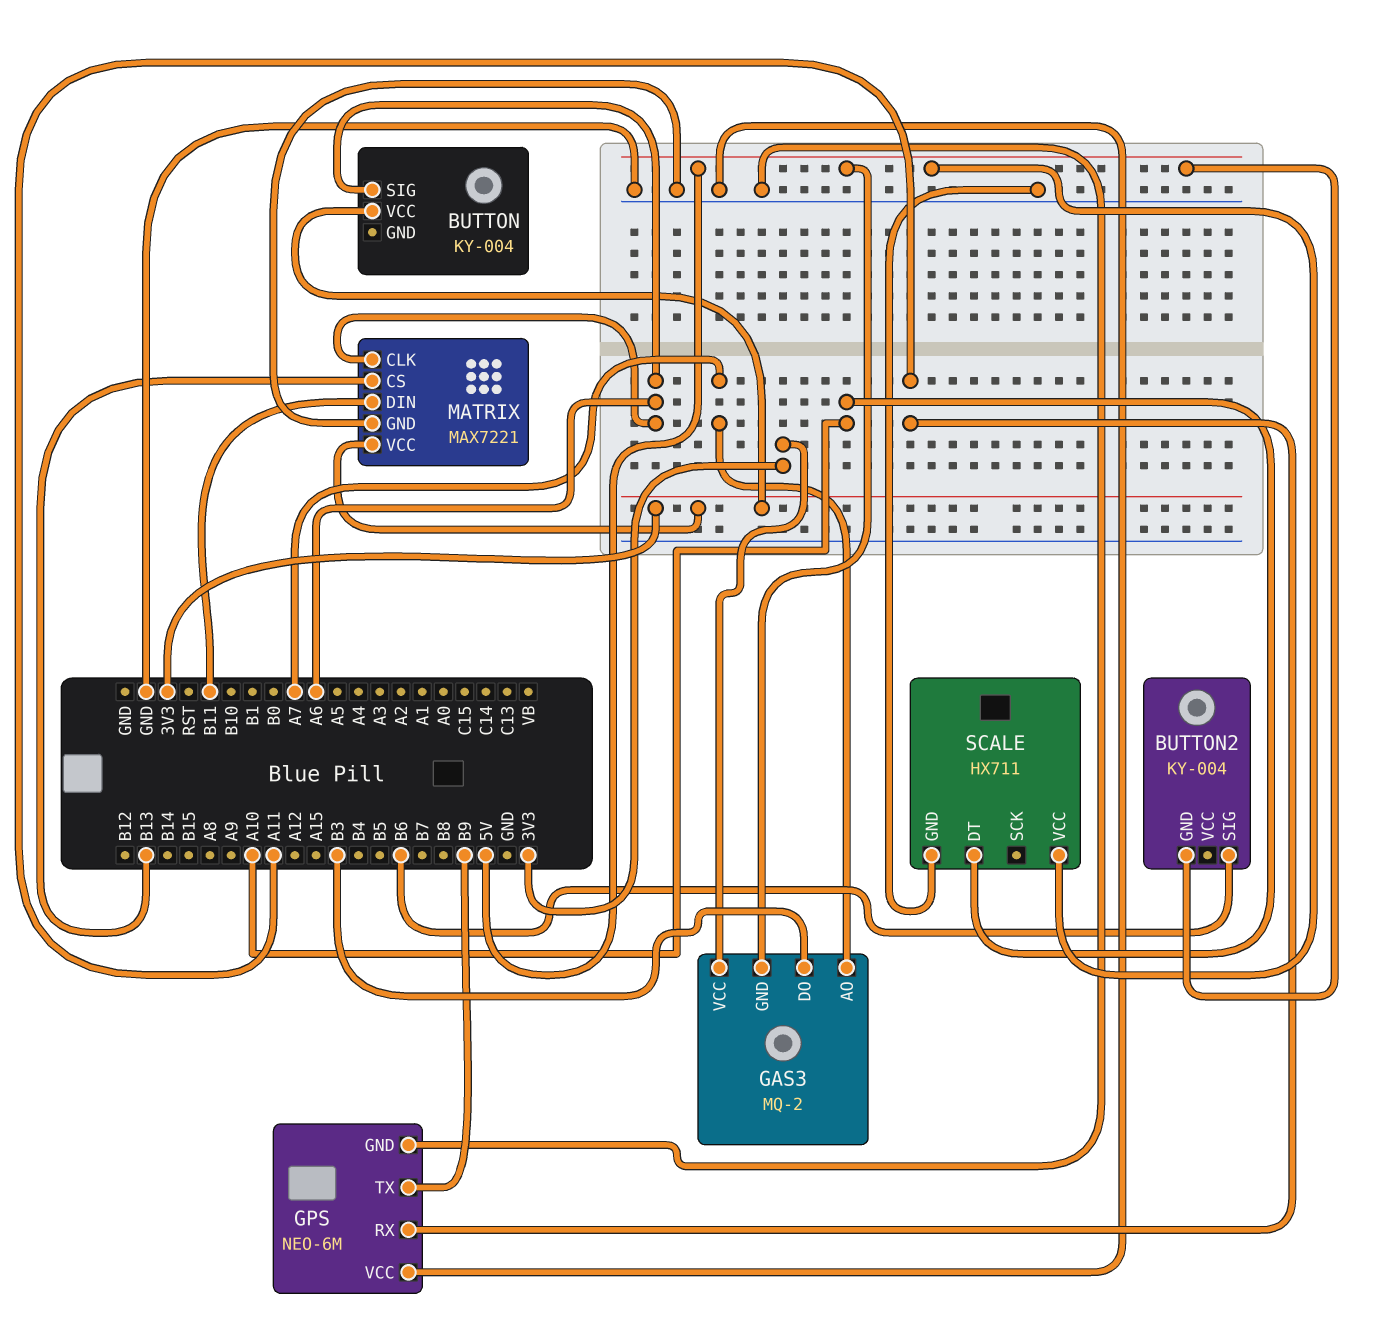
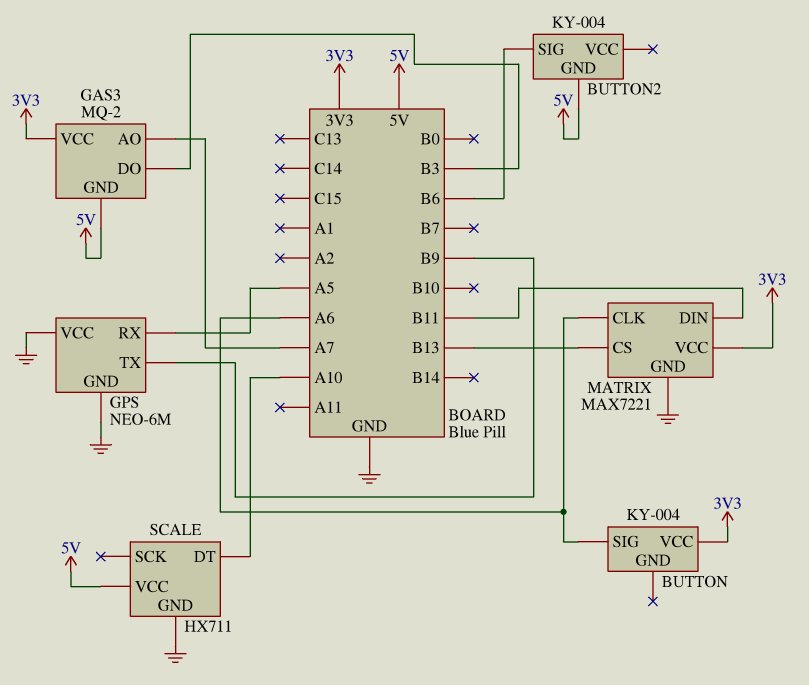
GPS pin RX: A11 -> A5

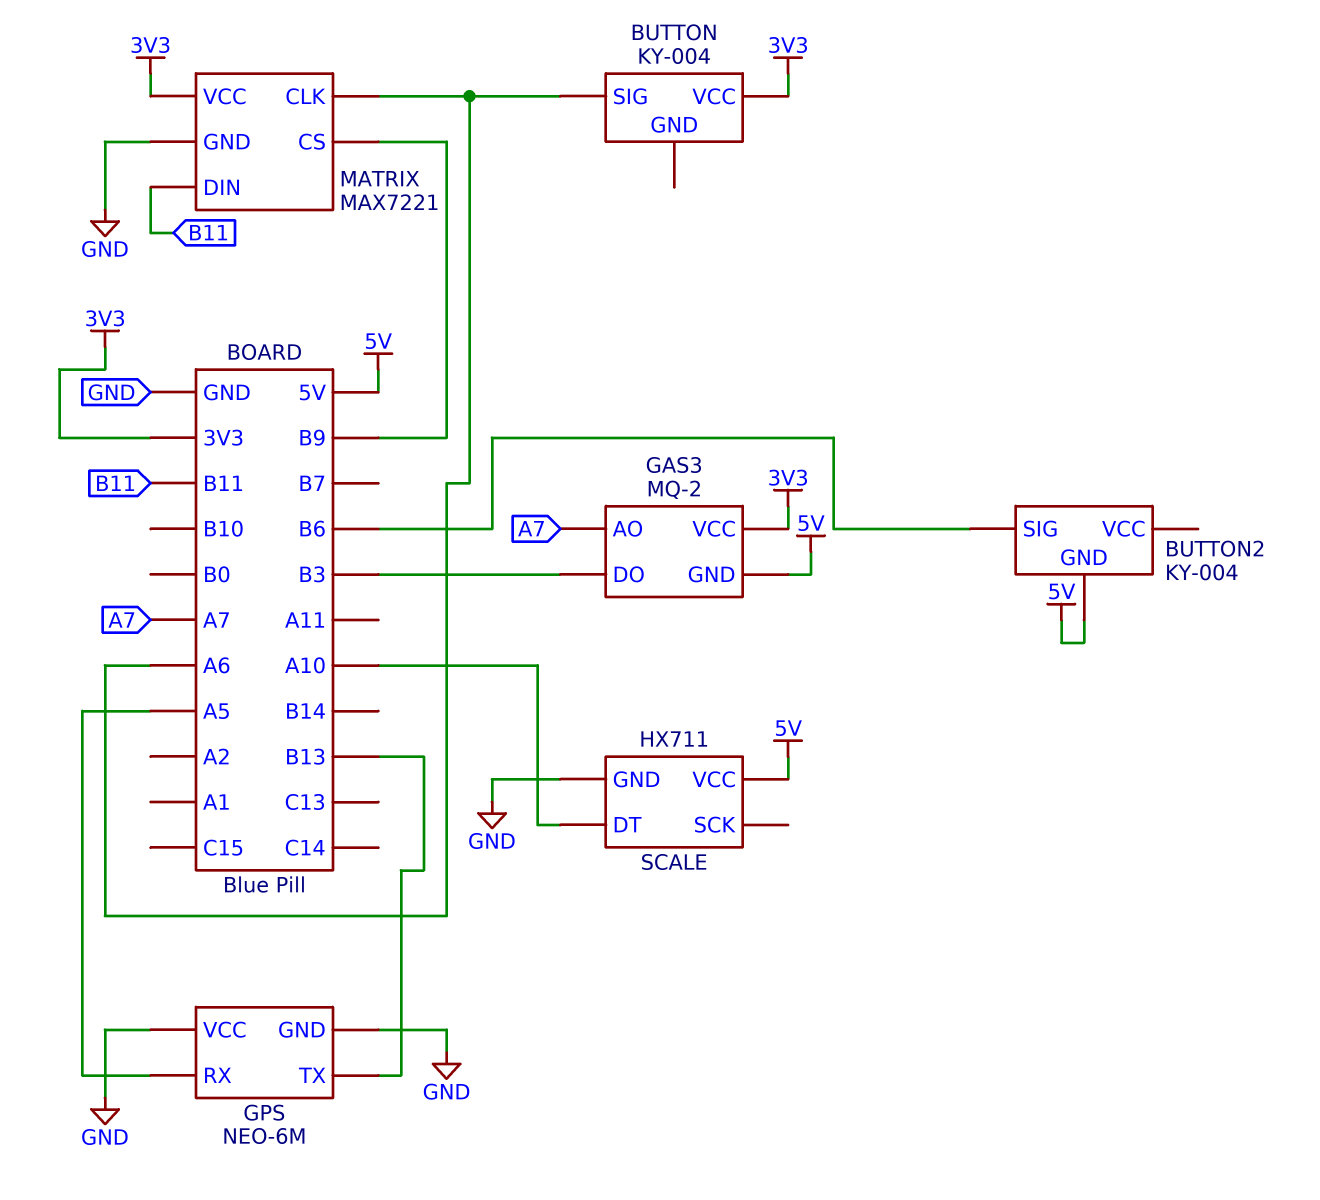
GPS pin TX: B9 -> B13
MATRIX pin CS: B13 -> B9

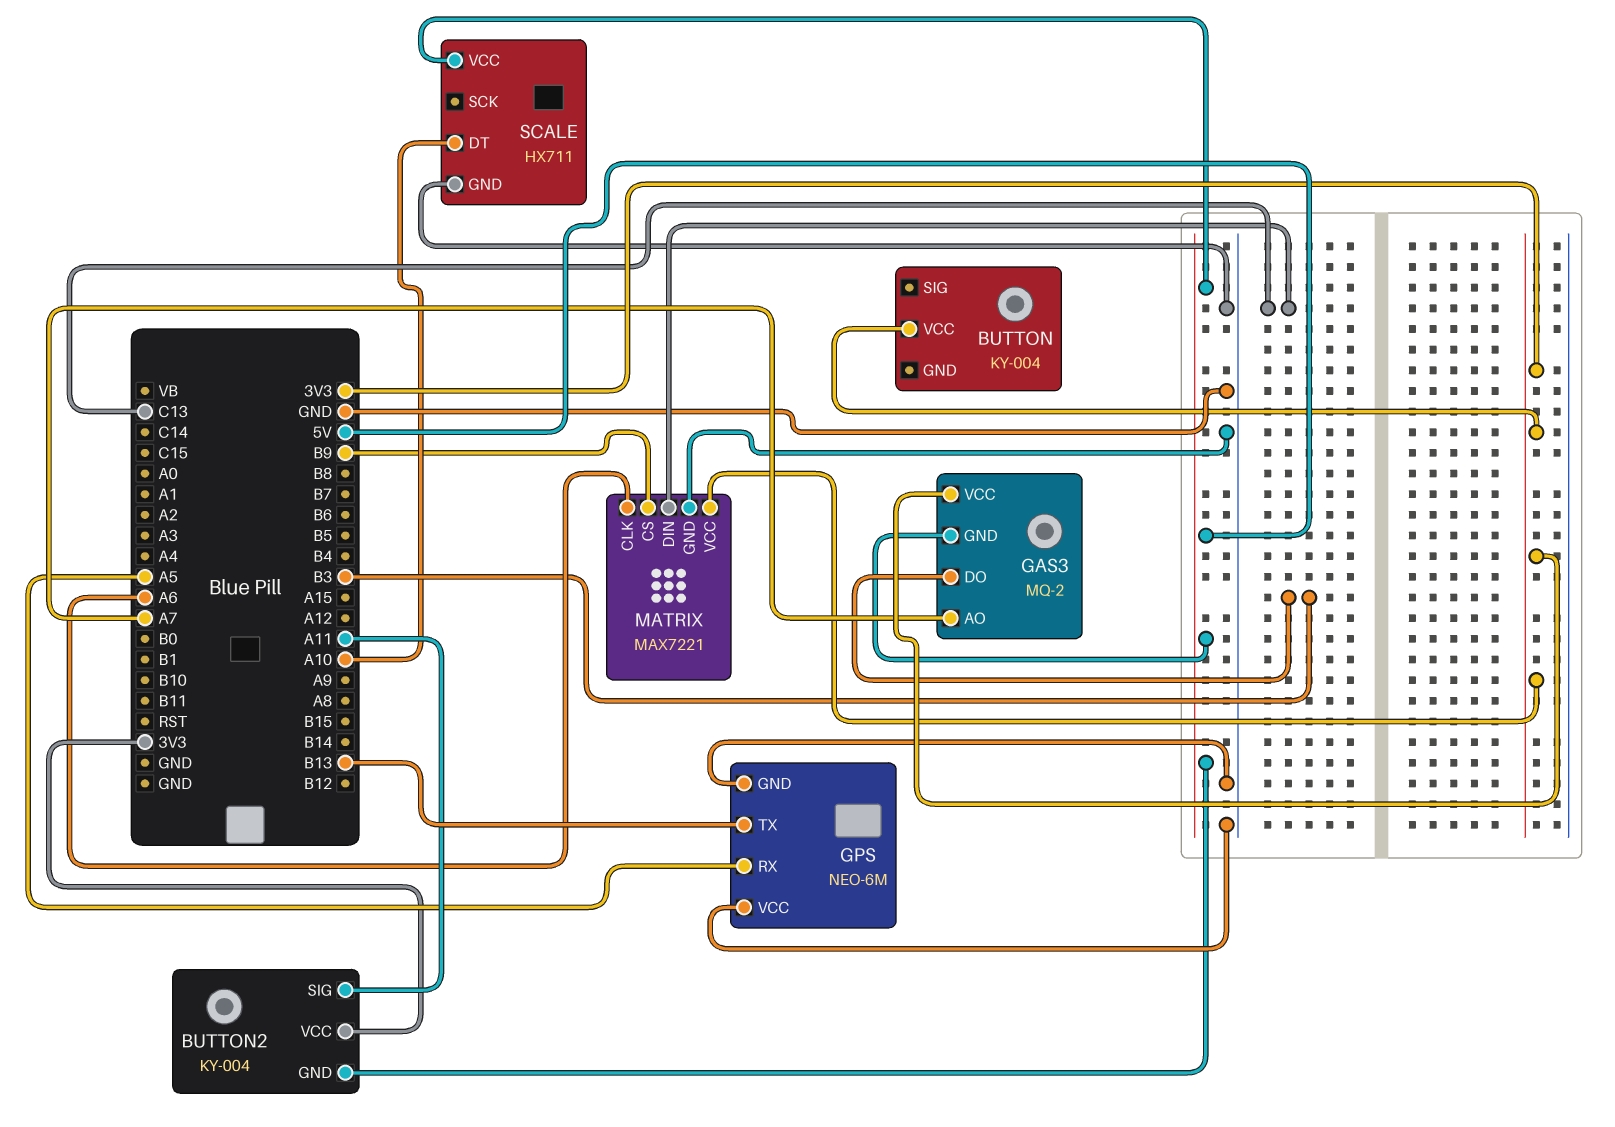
BUTTON pin SIG: A6 -> none
BUTTON2 pin SIG: B6 -> A11
BUTTON2 pin VCC: none -> 3V3
MATRIX pin DIN: B11 -> C13

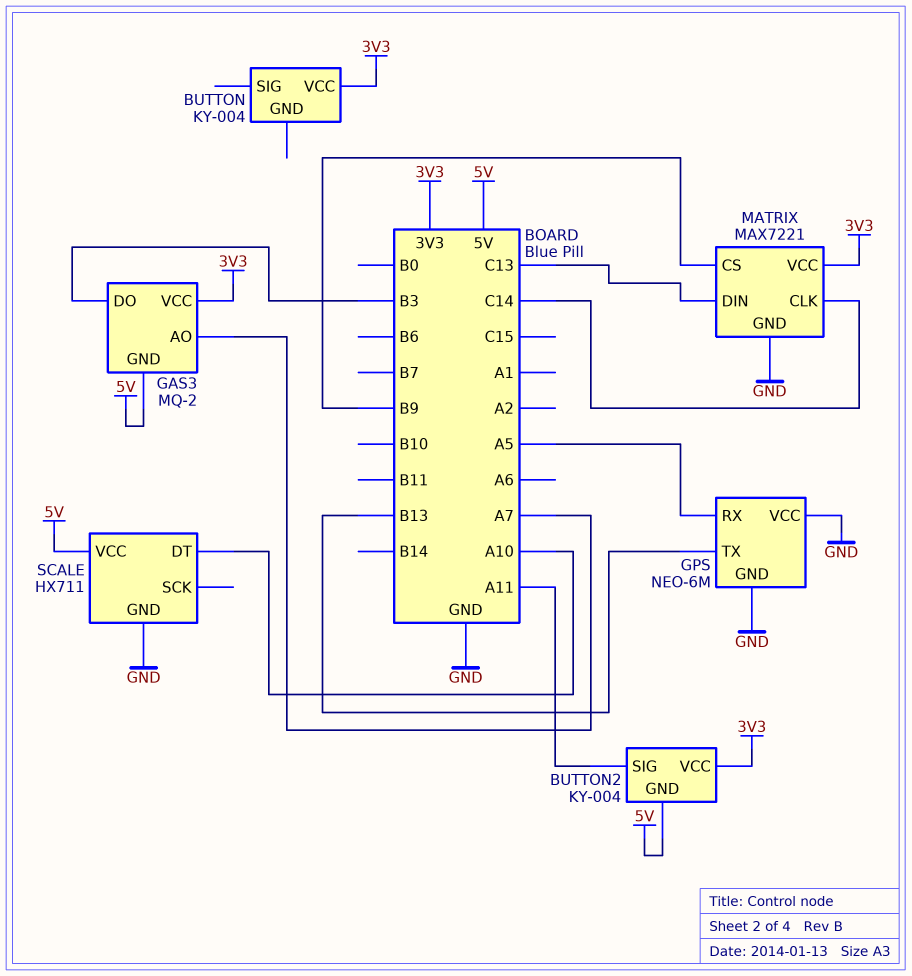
MATRIX pin CLK: A6 -> C14

